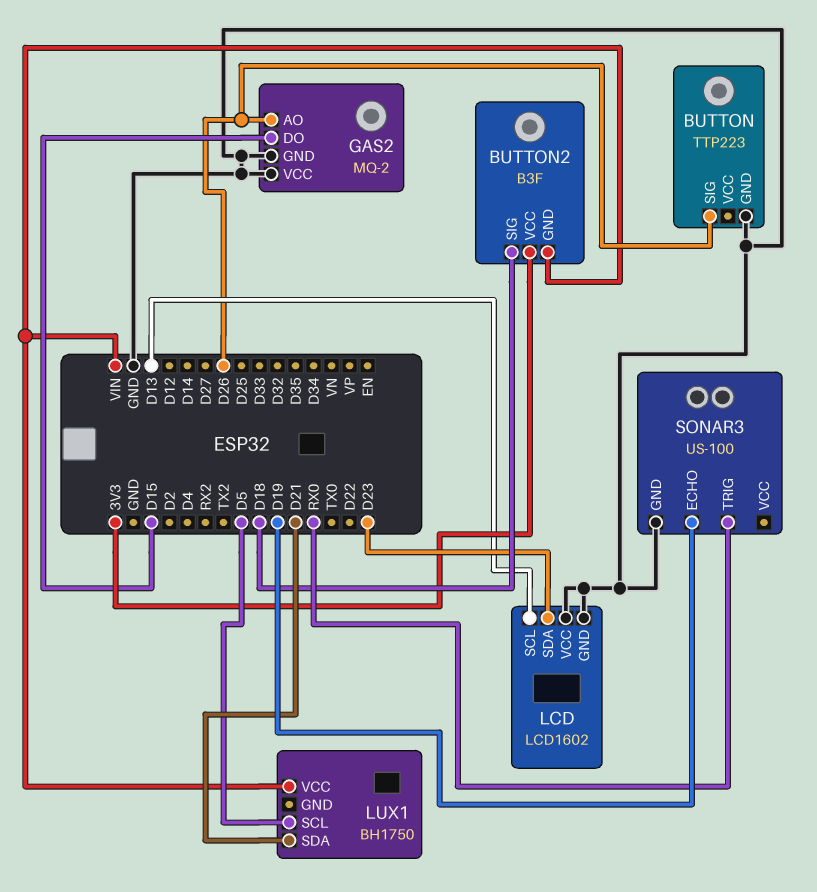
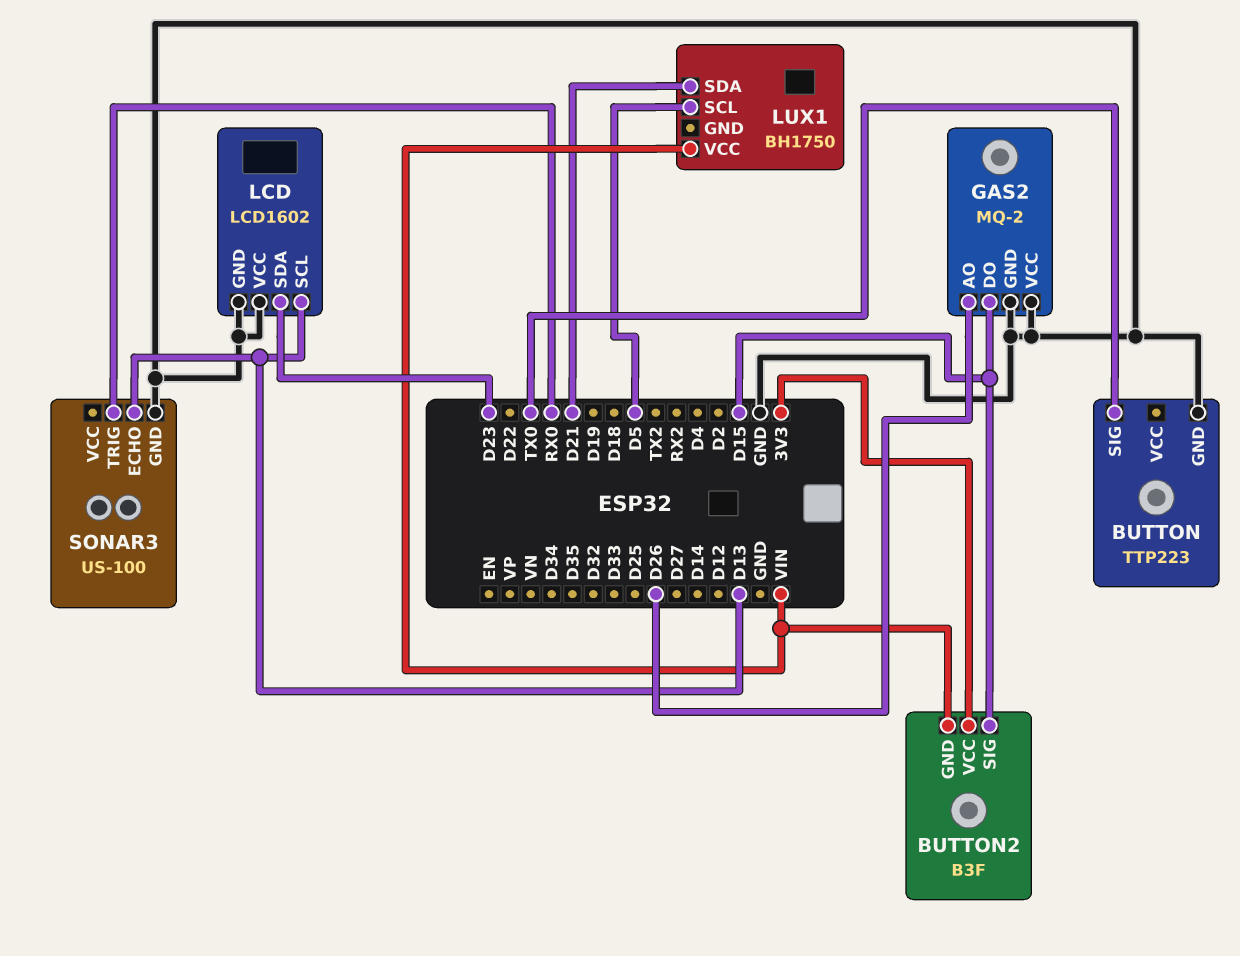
BUTTON pin SIG: D26 -> TX0
BUTTON2 pin SIG: D18 -> D15
SONAR3 pin ECHO: D19 -> D13

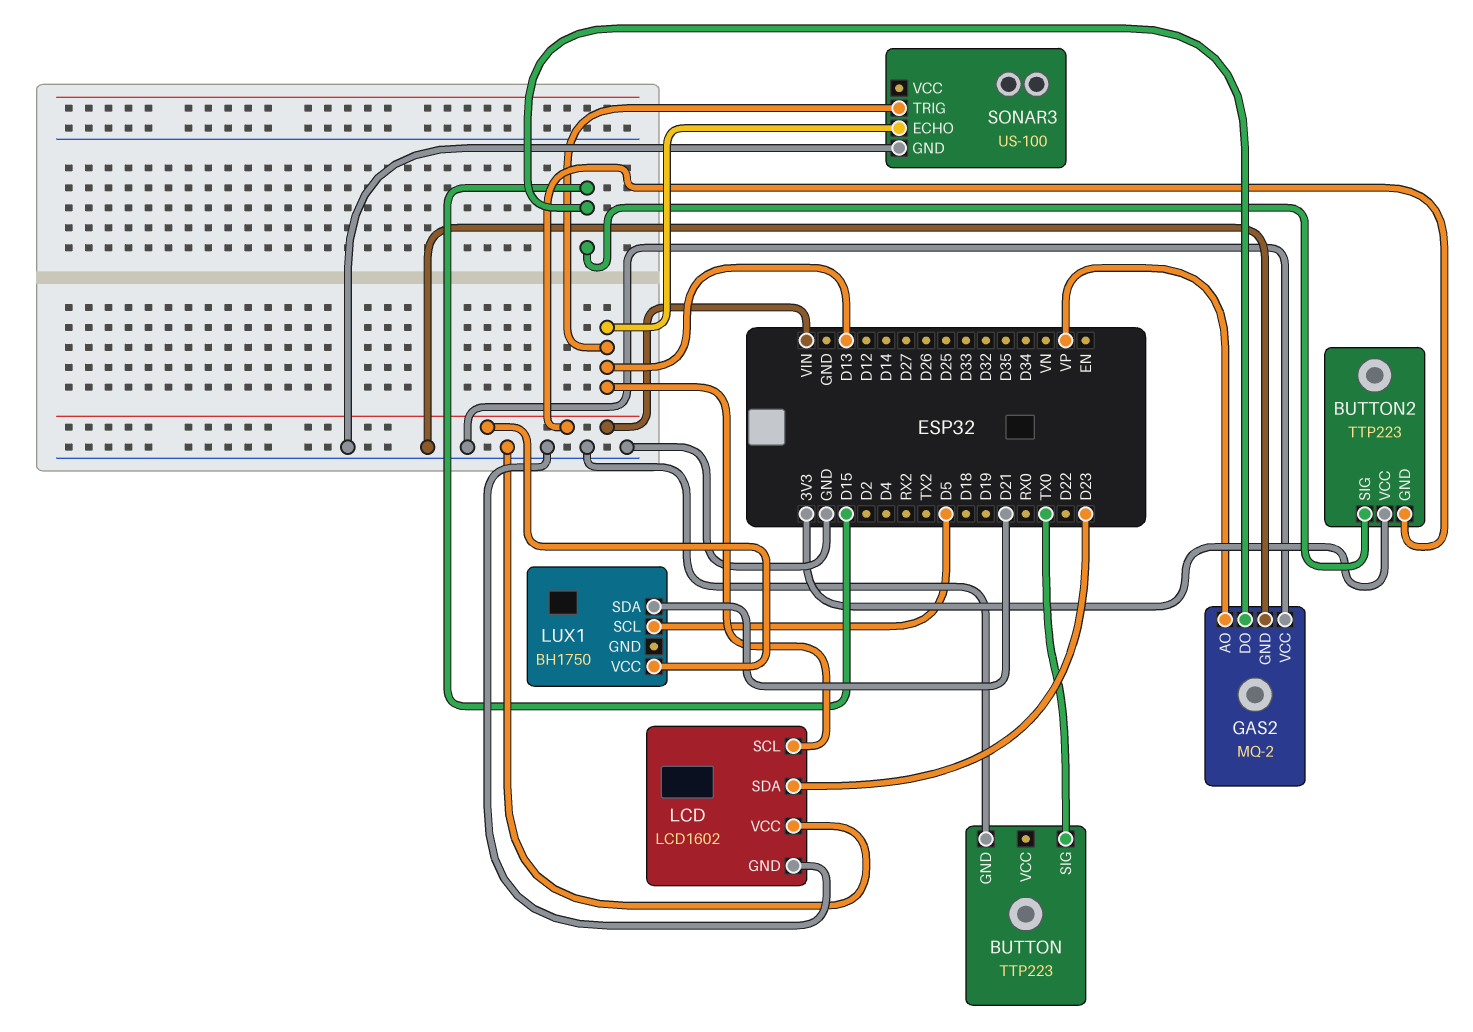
BUTTON2: B3F -> TTP223
GAS2 pin AO: D26 -> VP
SONAR3 pin TRIG: RX0 -> D13

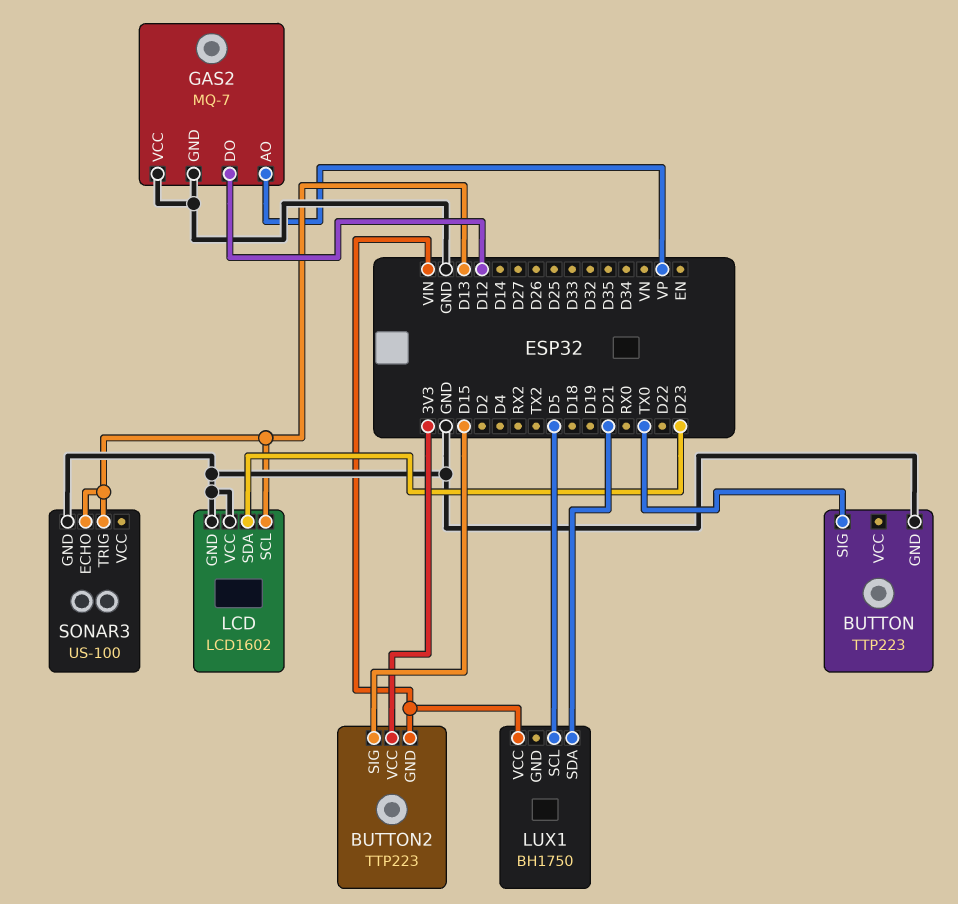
GAS2: MQ-2 -> MQ-7
GAS2 pin DO: D15 -> D12

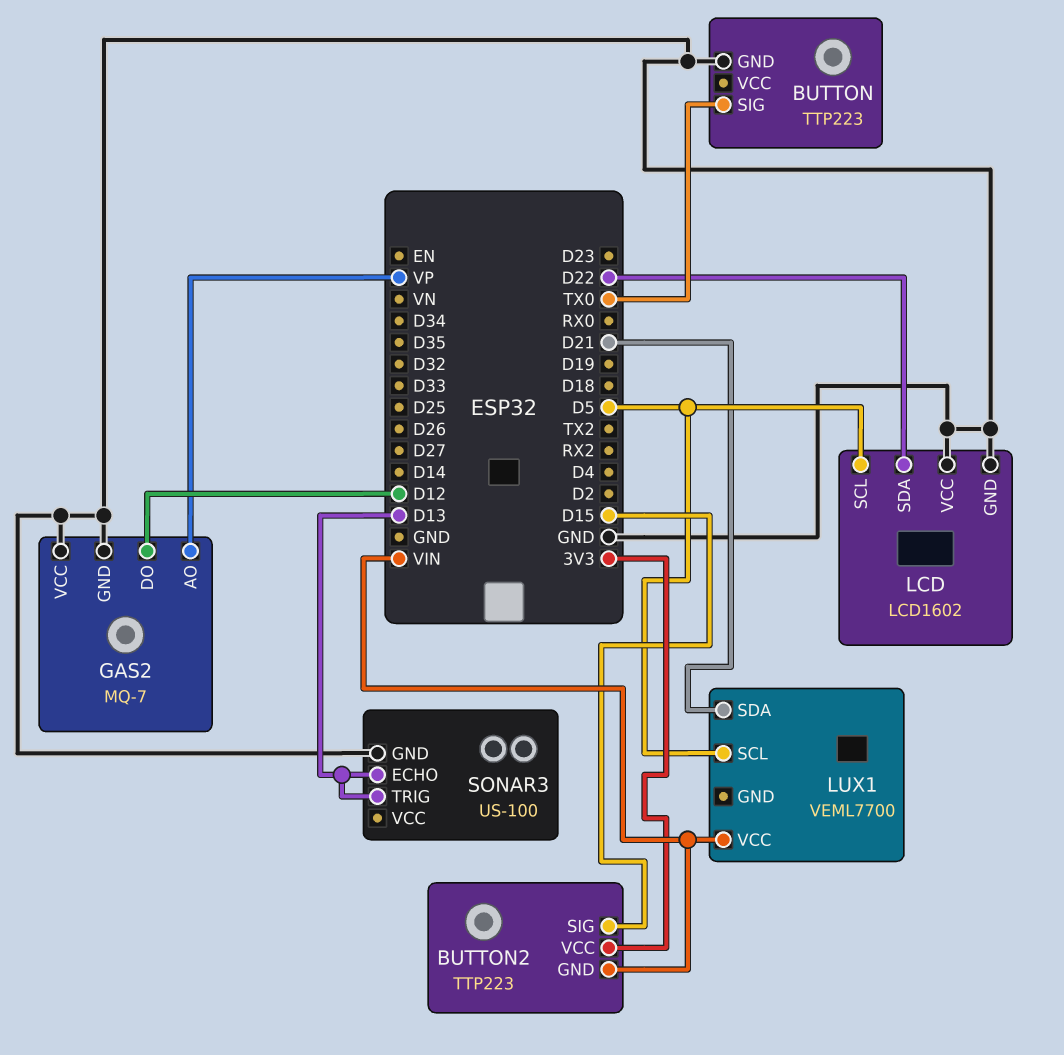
LCD pin SCL: D13 -> D5
LCD pin SDA: D23 -> D22
LUX1: BH1750 -> VEML7700

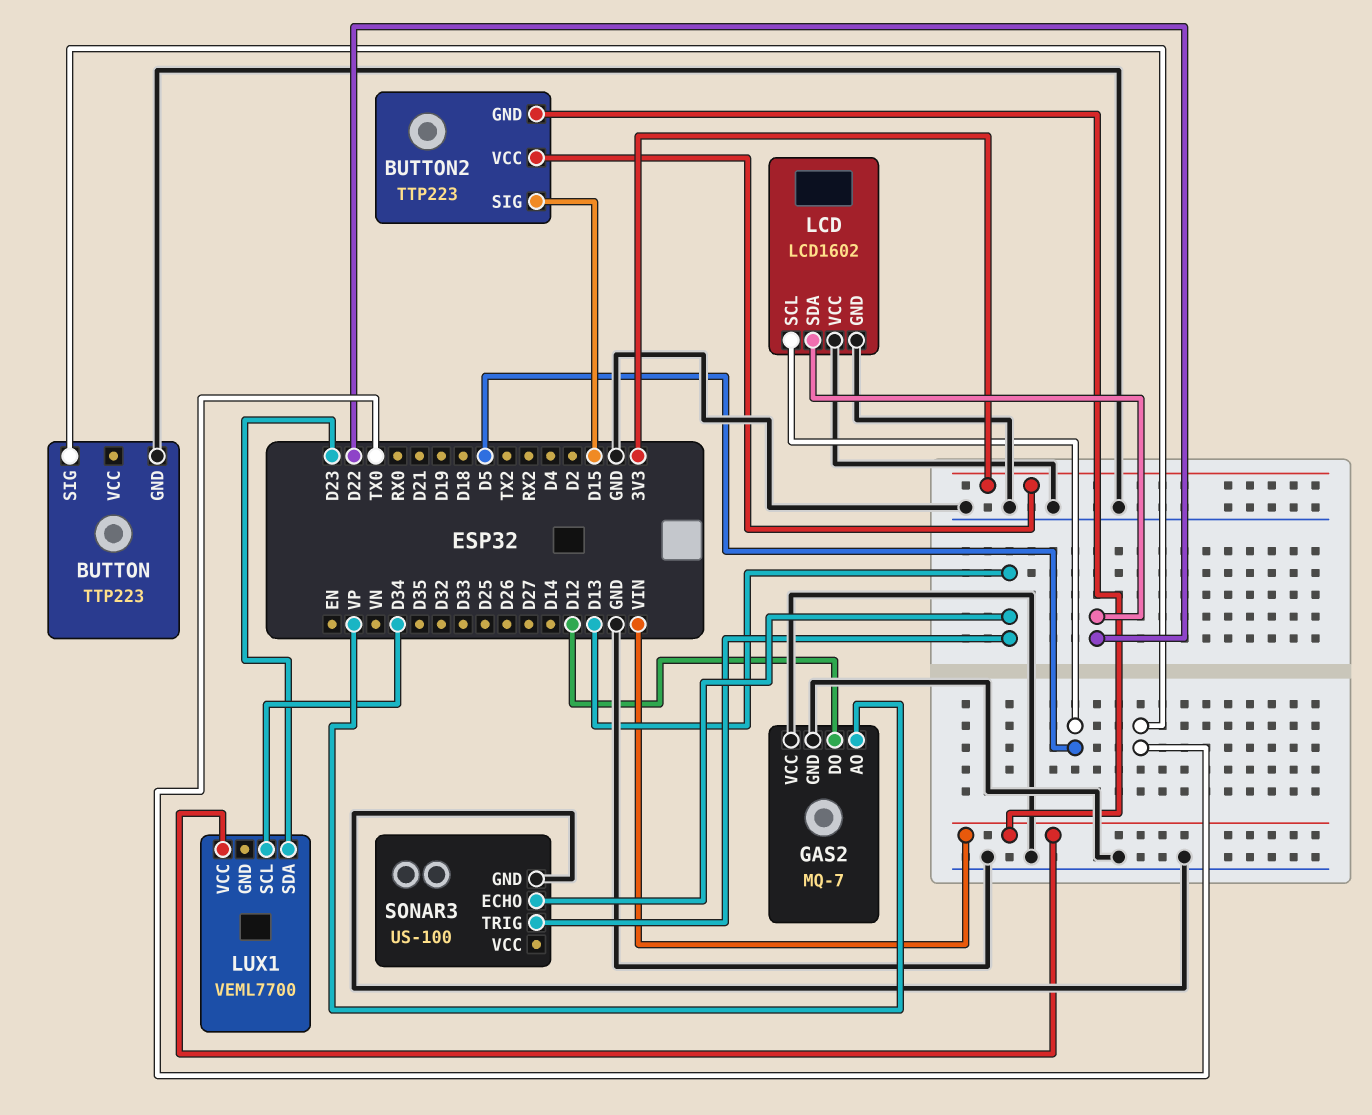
LUX1 pin SCL: D5 -> D34
LUX1 pin SDA: D21 -> D23

